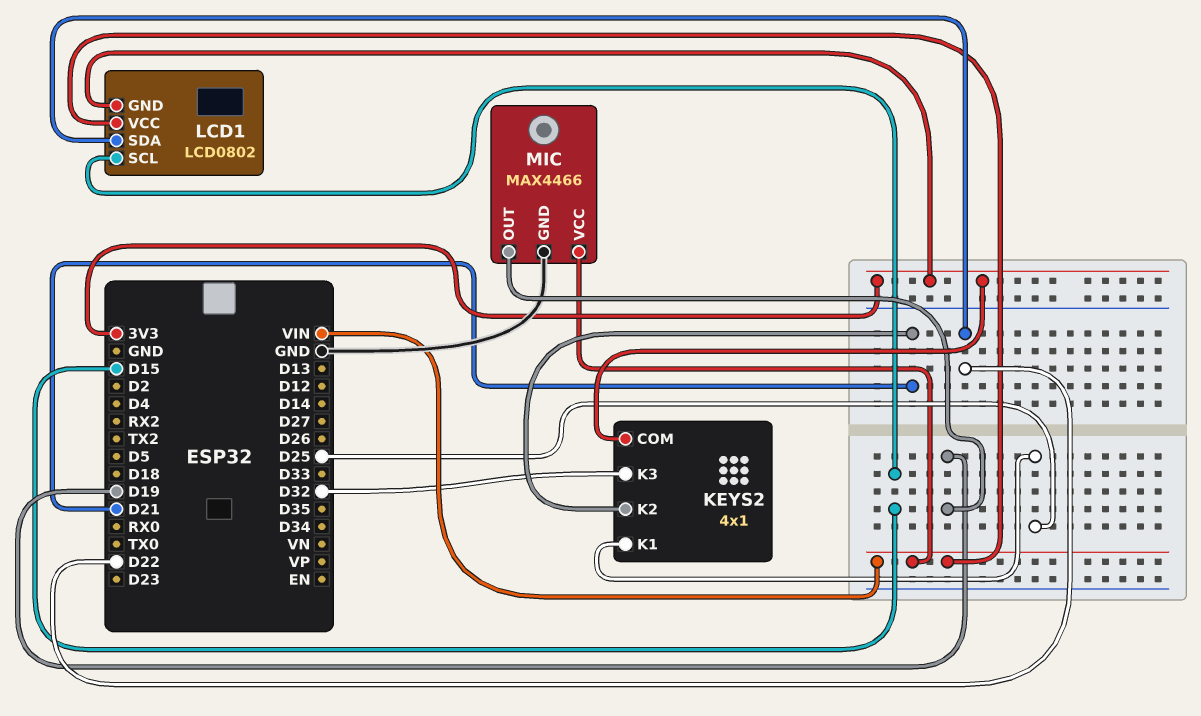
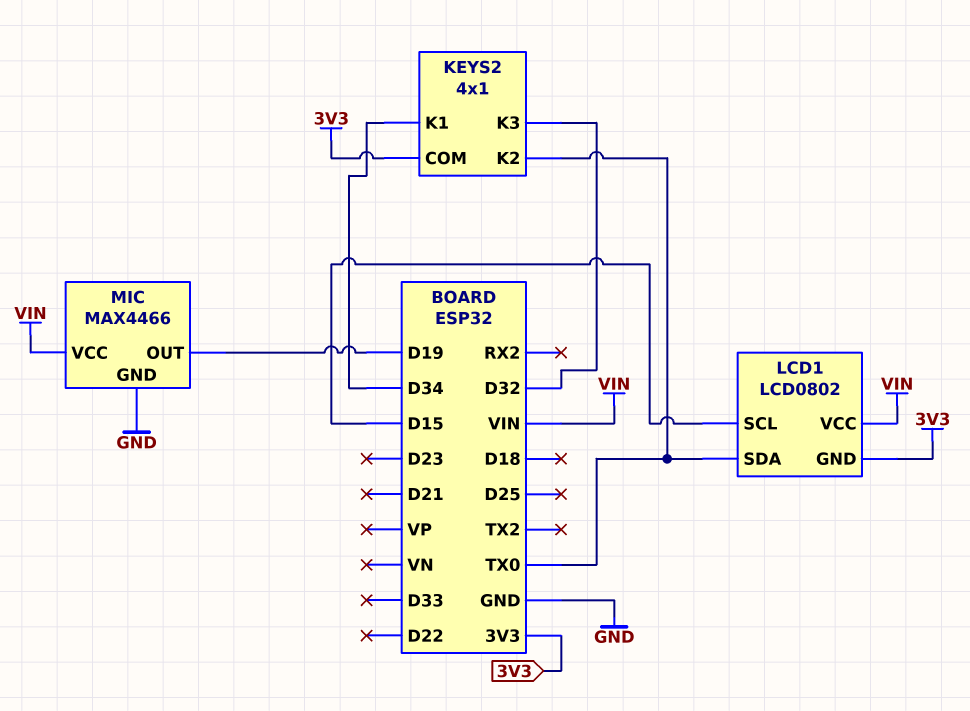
KEYS2 pin K1: D25 -> D34
KEYS2 pin K2: D21 -> TX0
LCD1 pin SDA: D22 -> TX0

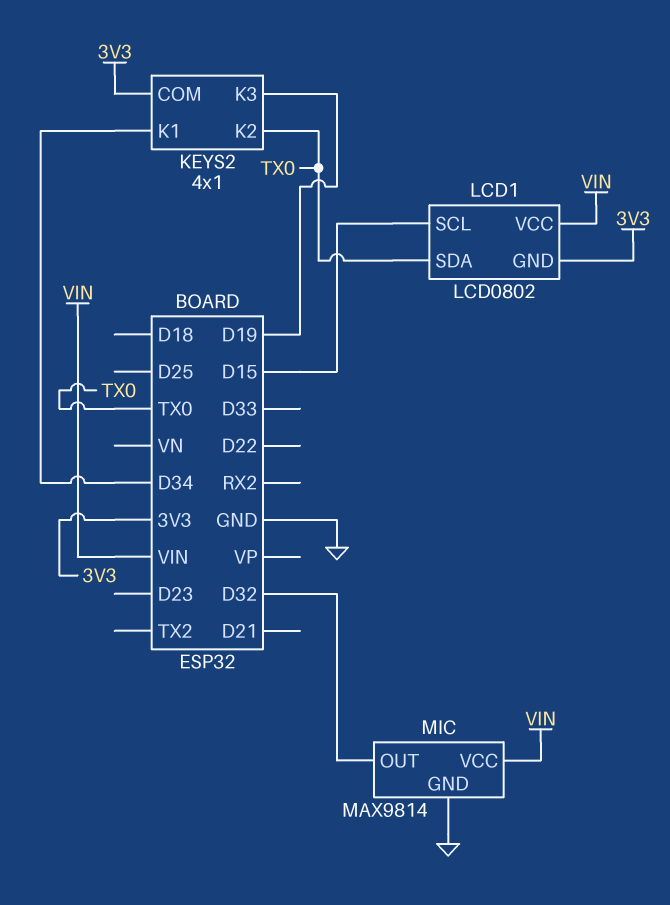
KEYS2 pin K3: D32 -> D19
MIC: MAX4466 -> MAX9814
MIC pin OUT: D19 -> D32

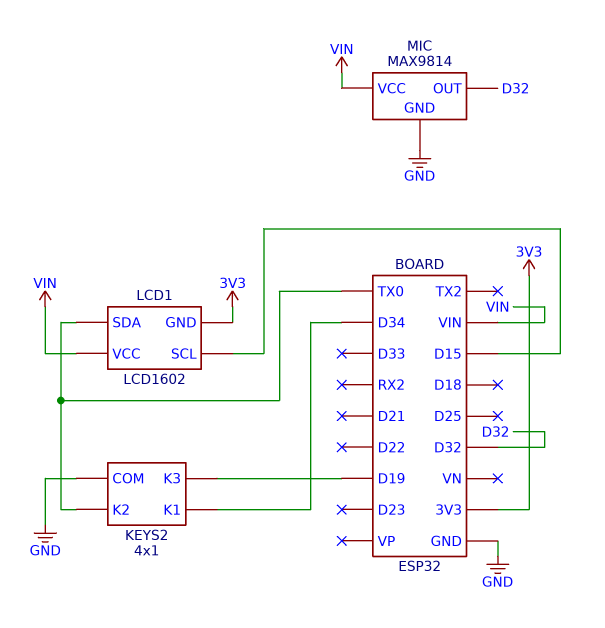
KEYS2 pin COM: 3V3 -> GND
LCD1: LCD0802 -> LCD1602

